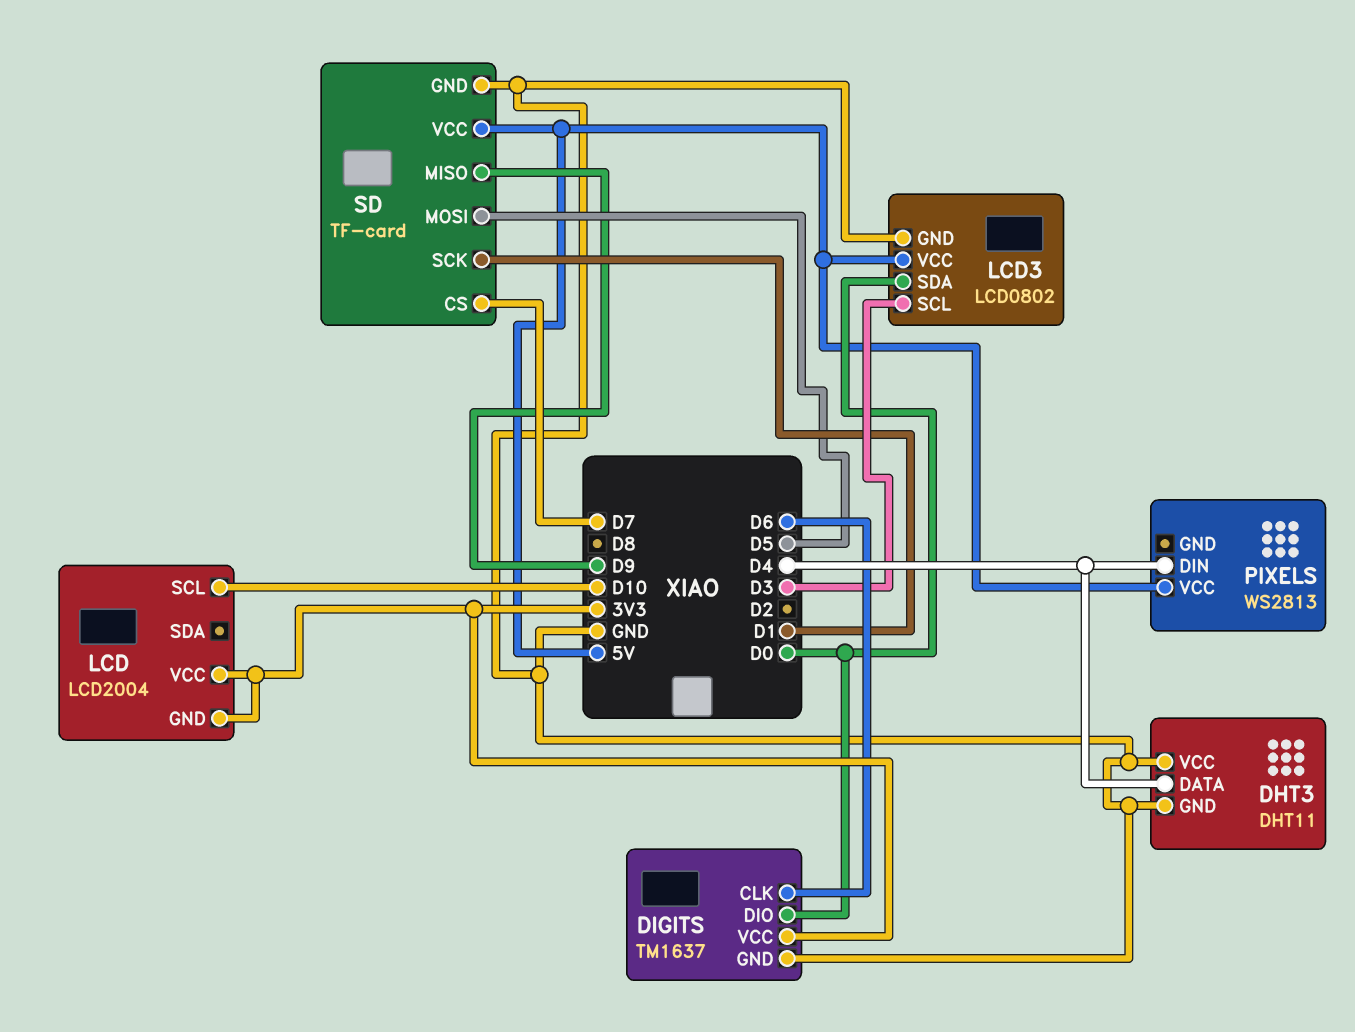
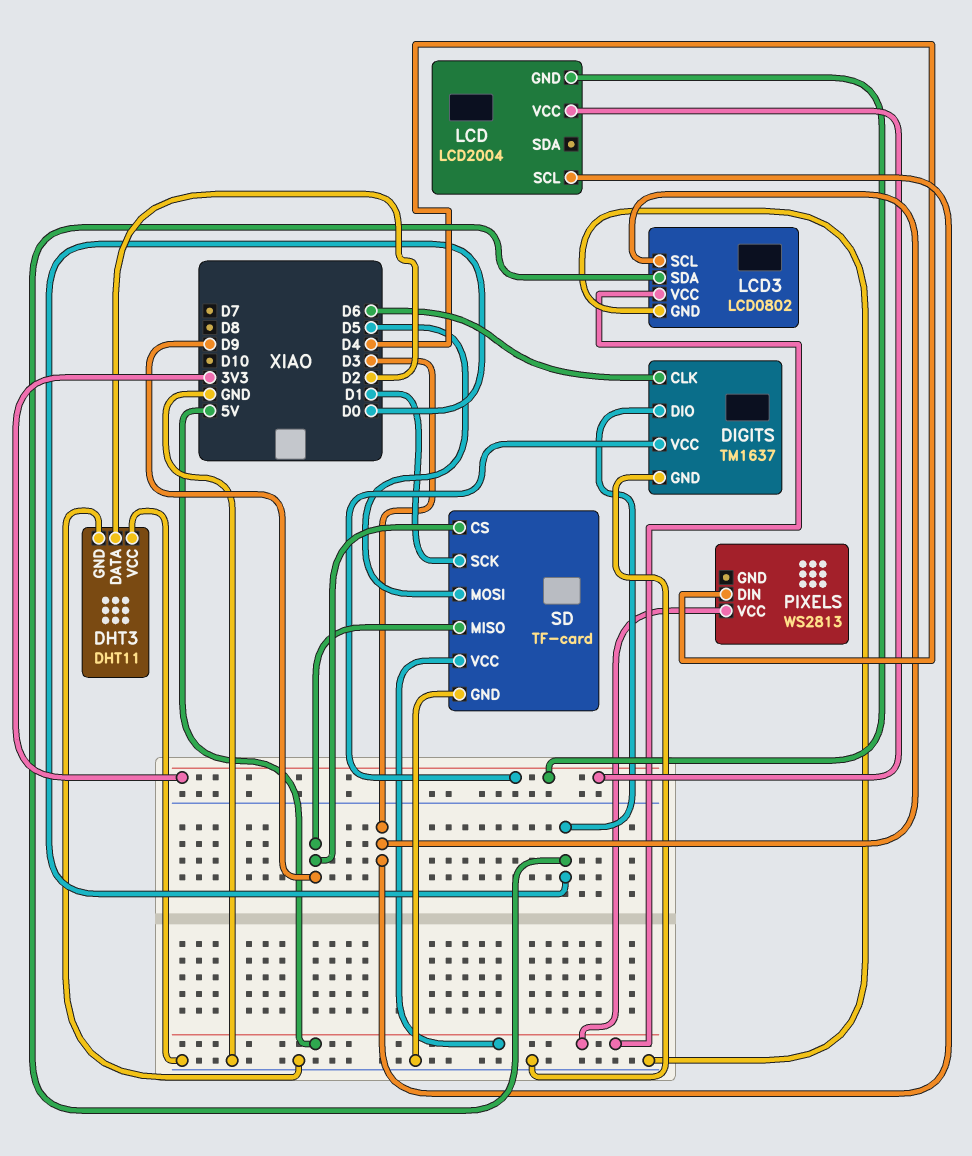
DHT3 pin DATA: D4 -> D2
LCD pin SCL: D10 -> D3
SD pin CS: D7 -> D9

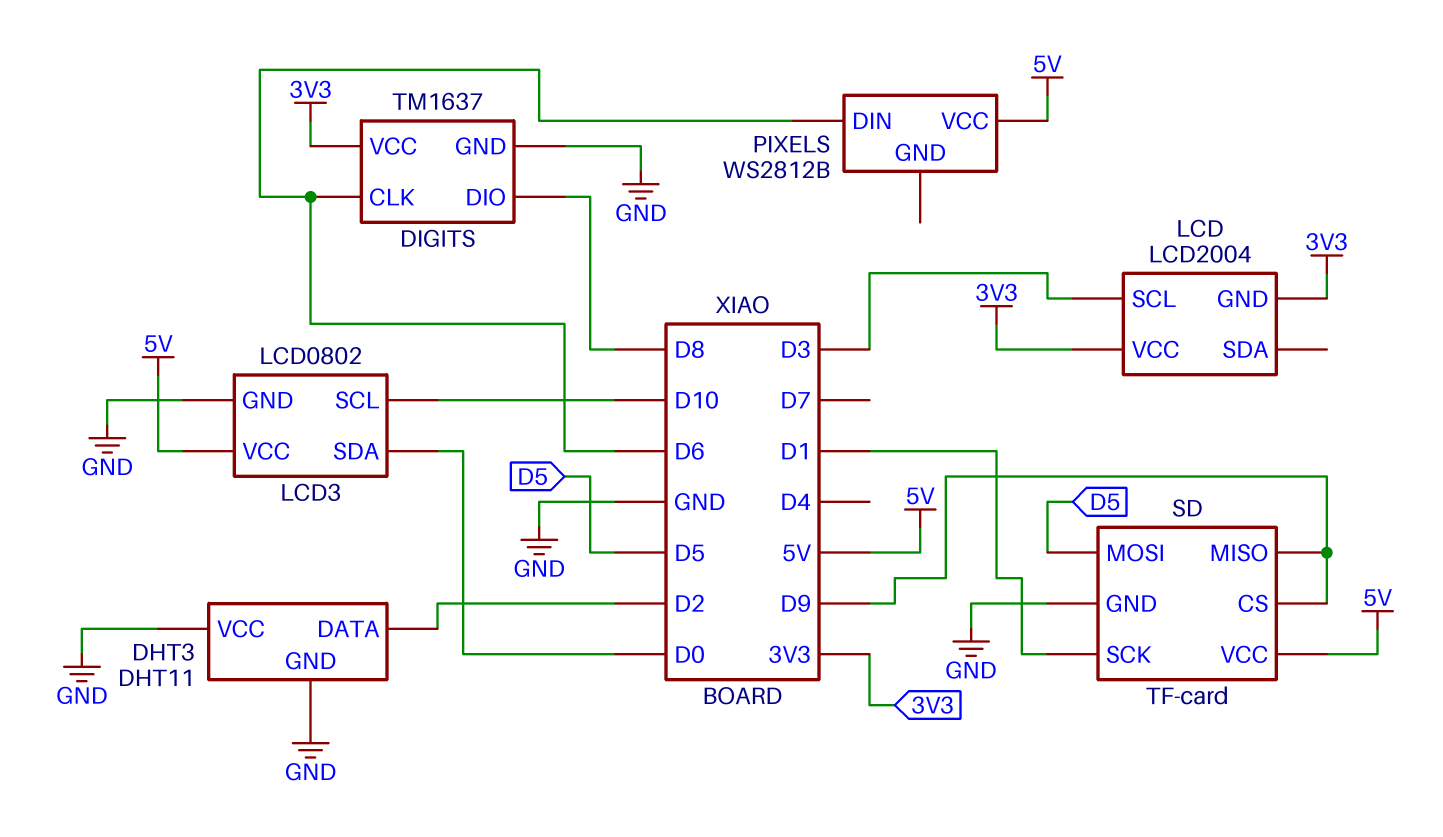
DIGITS pin DIO: D0 -> D8
LCD3 pin SCL: D3 -> D10
PIXELS: WS2813 -> WS2812B
PIXELS pin DIN: D4 -> D6

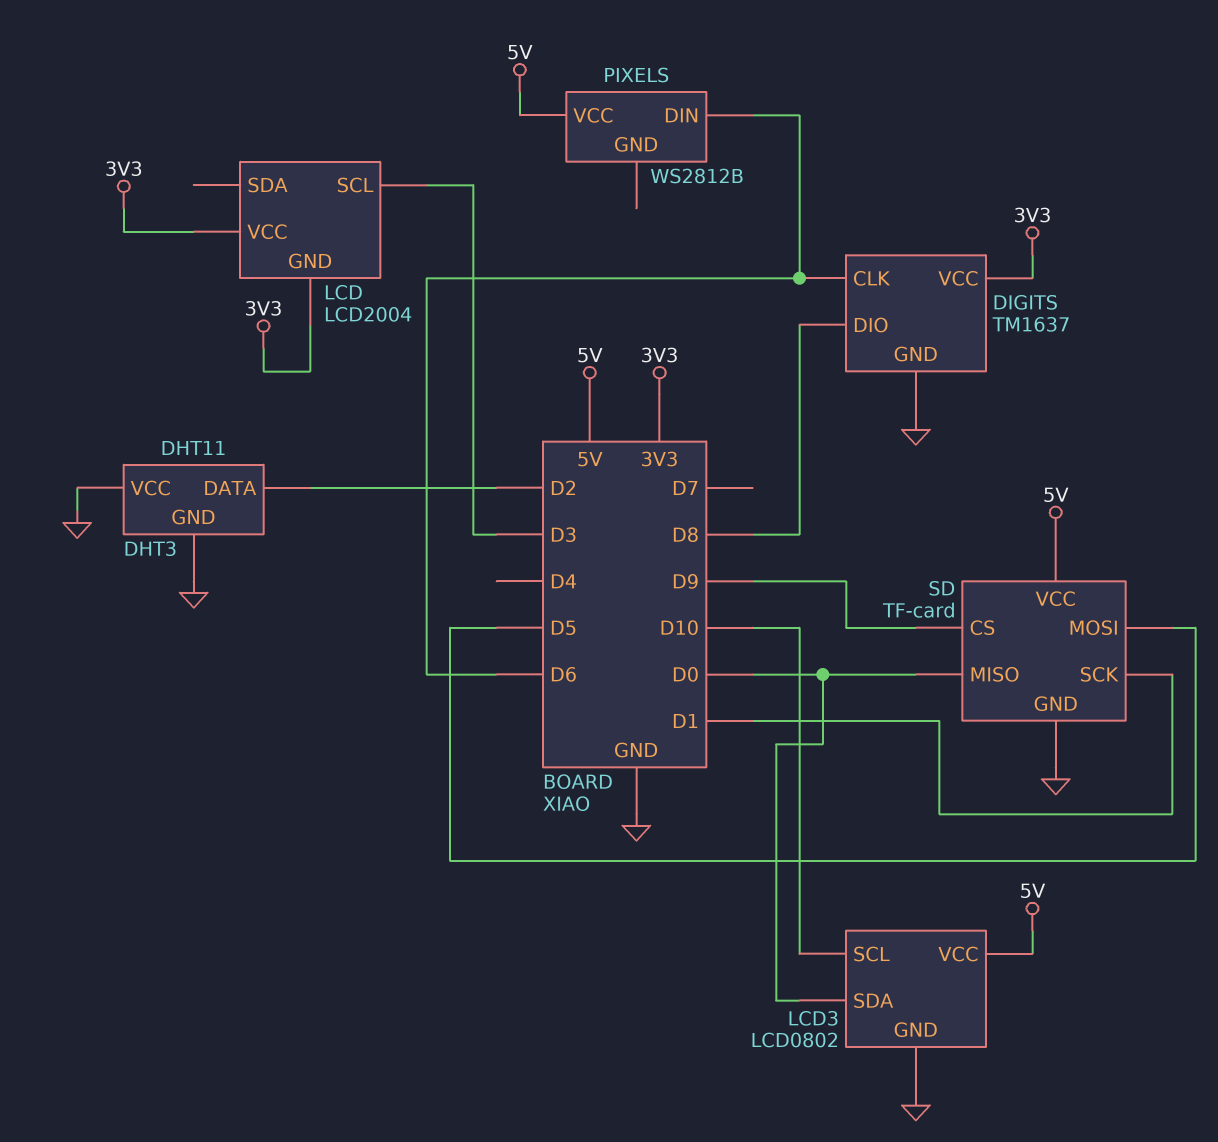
SD pin MISO: D9 -> D0

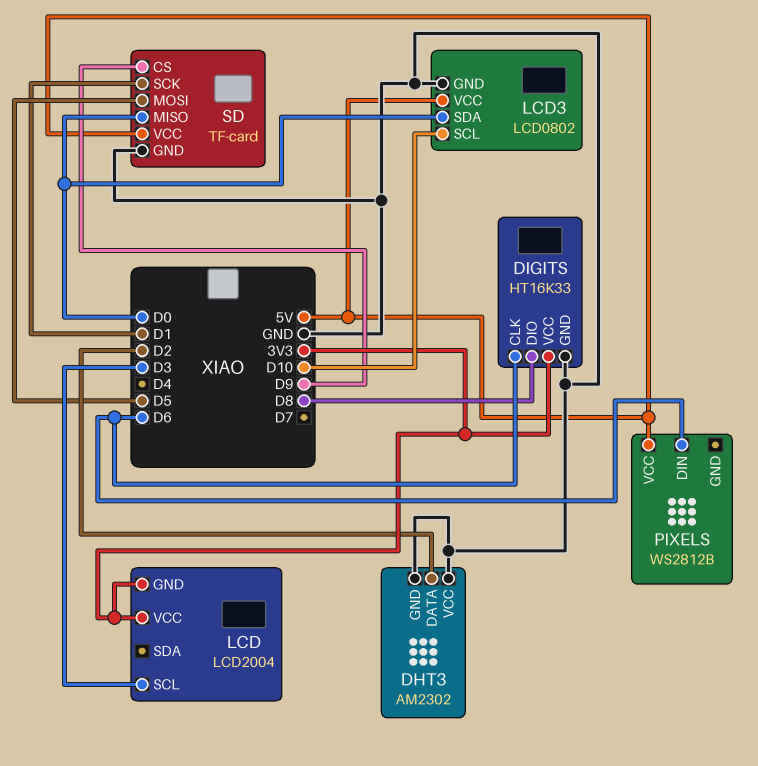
DHT3: DHT11 -> AM2302
DIGITS: TM1637 -> HT16K33

